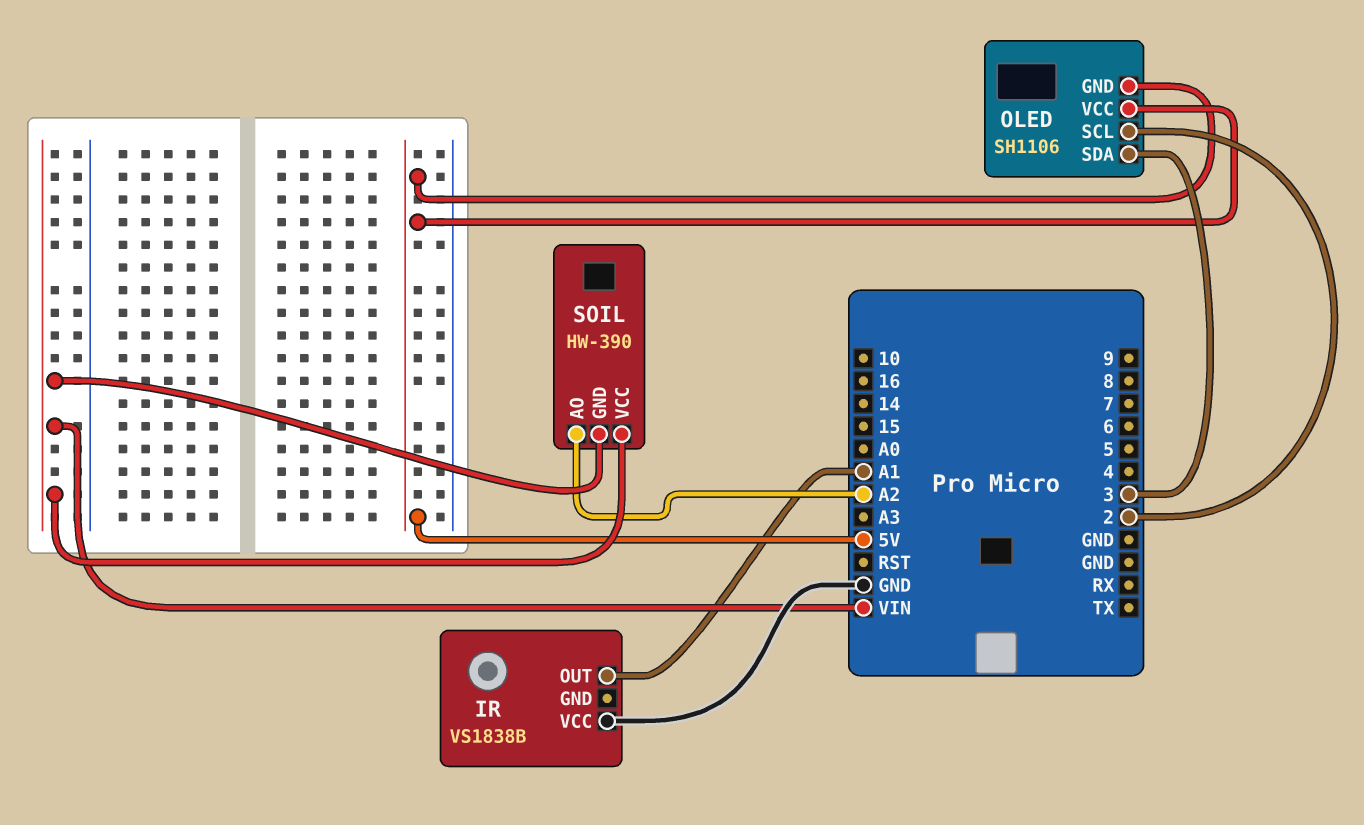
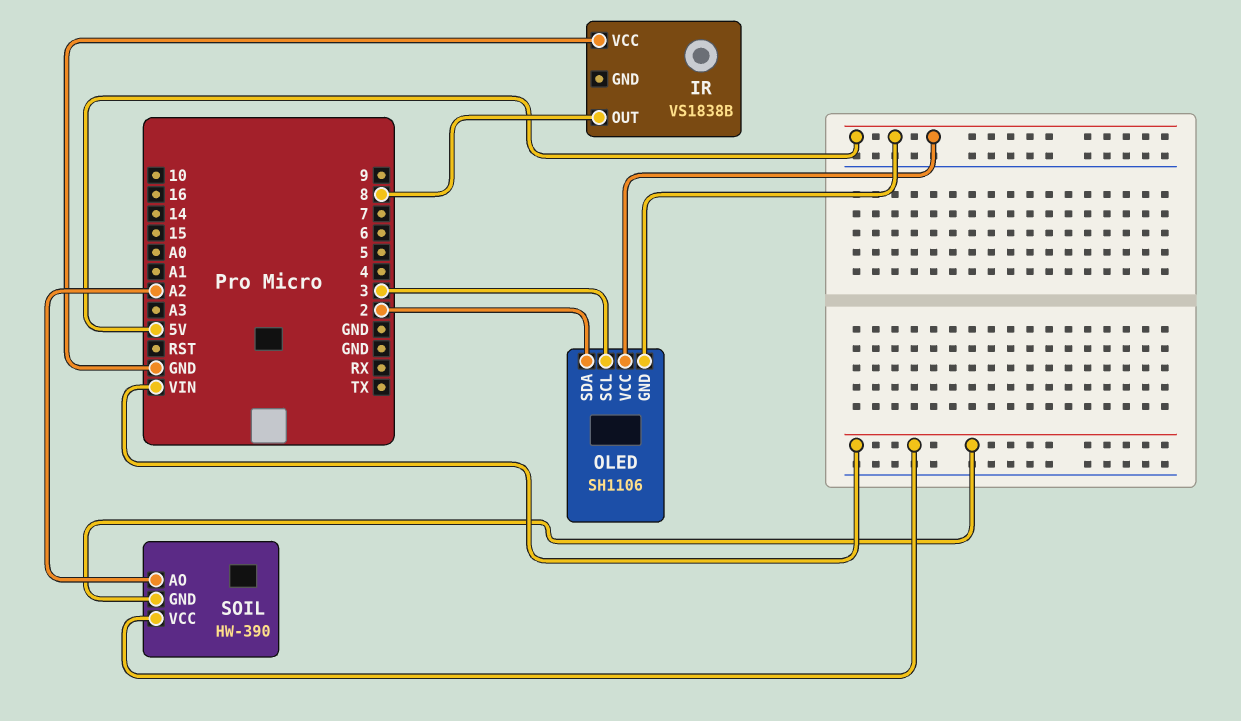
IR pin OUT: A1 -> 8
OLED pin SCL: 2 -> 3
OLED pin SDA: 3 -> 2

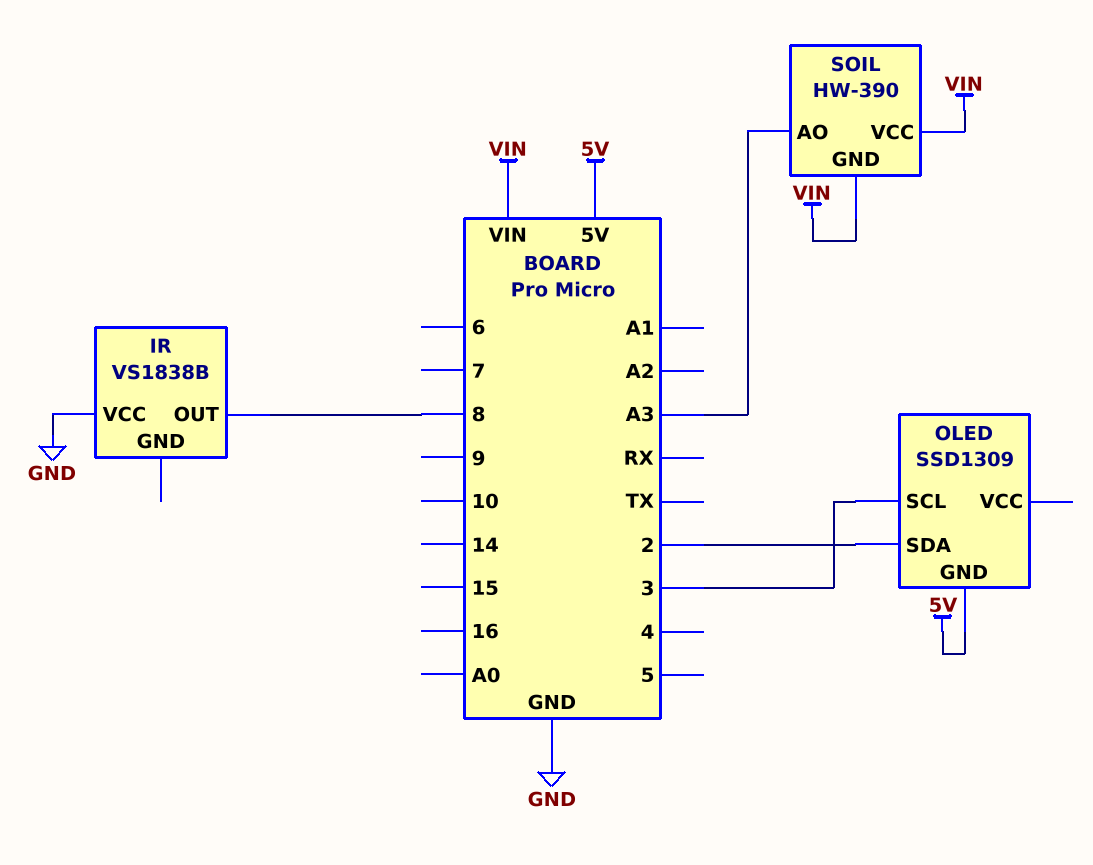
OLED: SH1106 -> SSD1309
OLED pin VCC: 5V -> none
SOIL pin AO: A2 -> A3

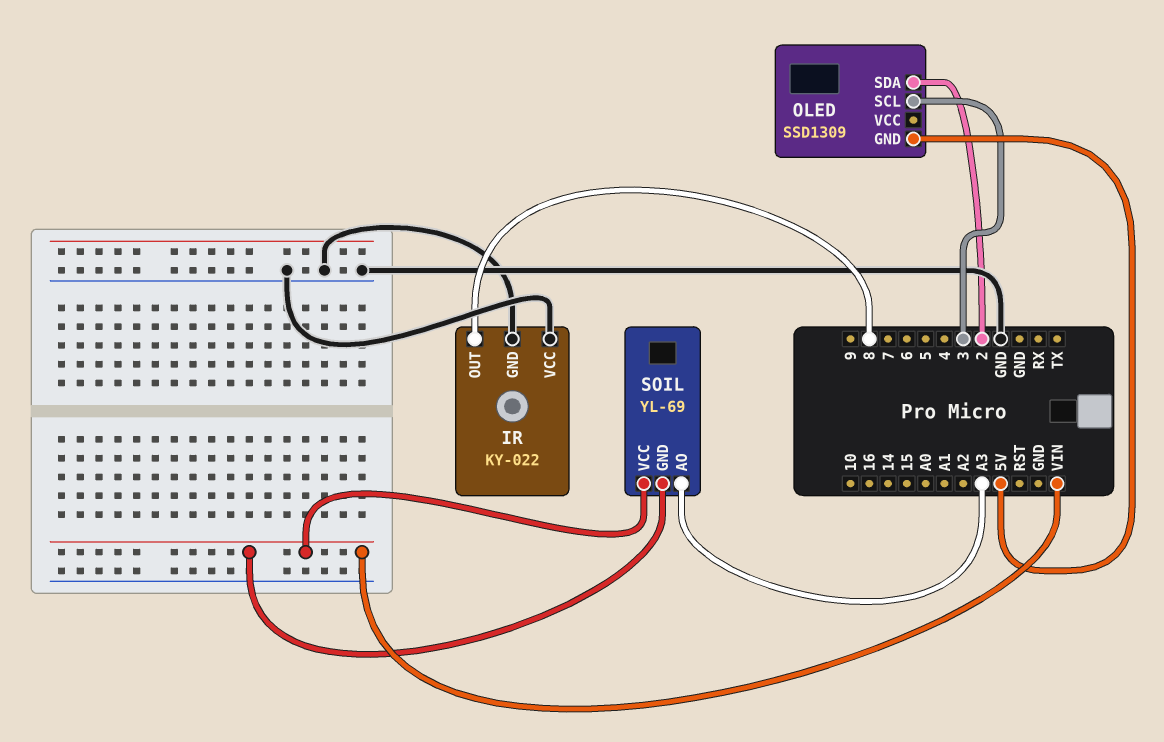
IR: VS1838B -> KY-022
IR pin GND: none -> GND
SOIL: HW-390 -> YL-69

